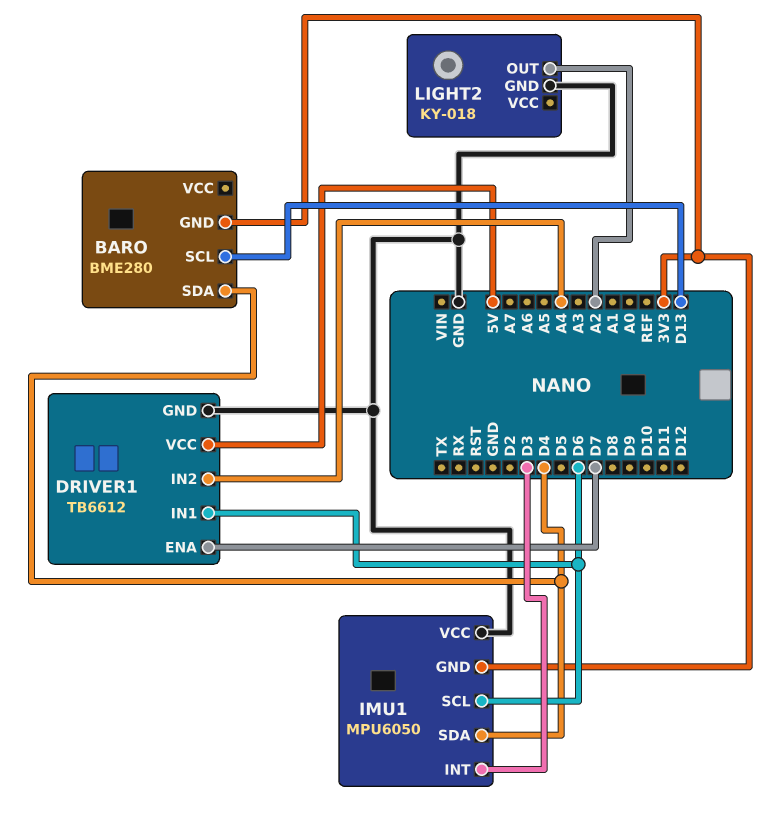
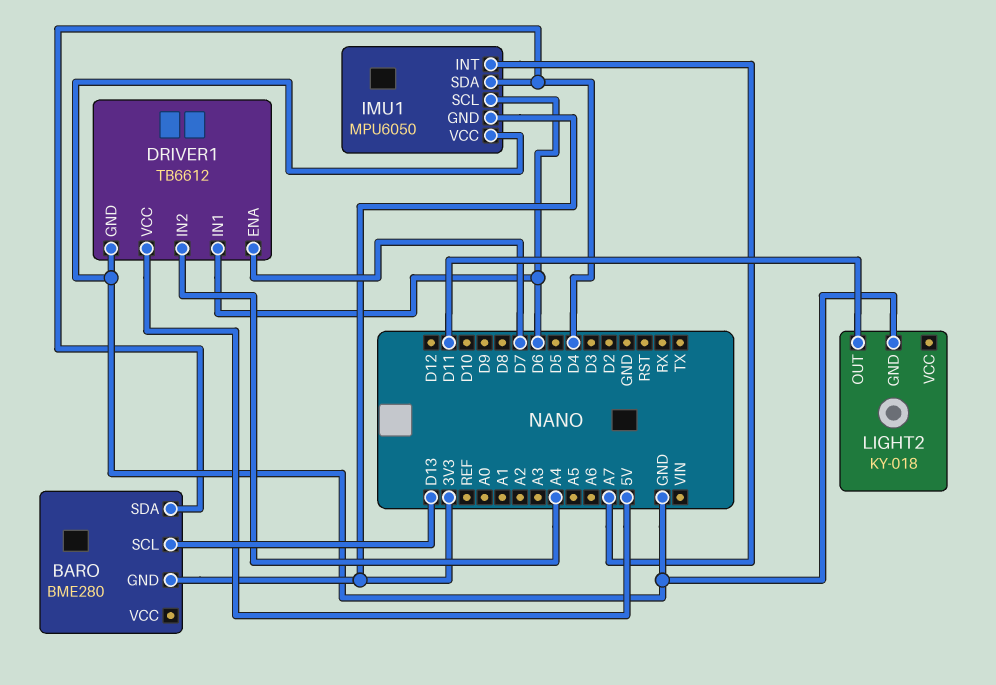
IMU1 pin INT: D3 -> A7
LIGHT2 pin OUT: A2 -> D11

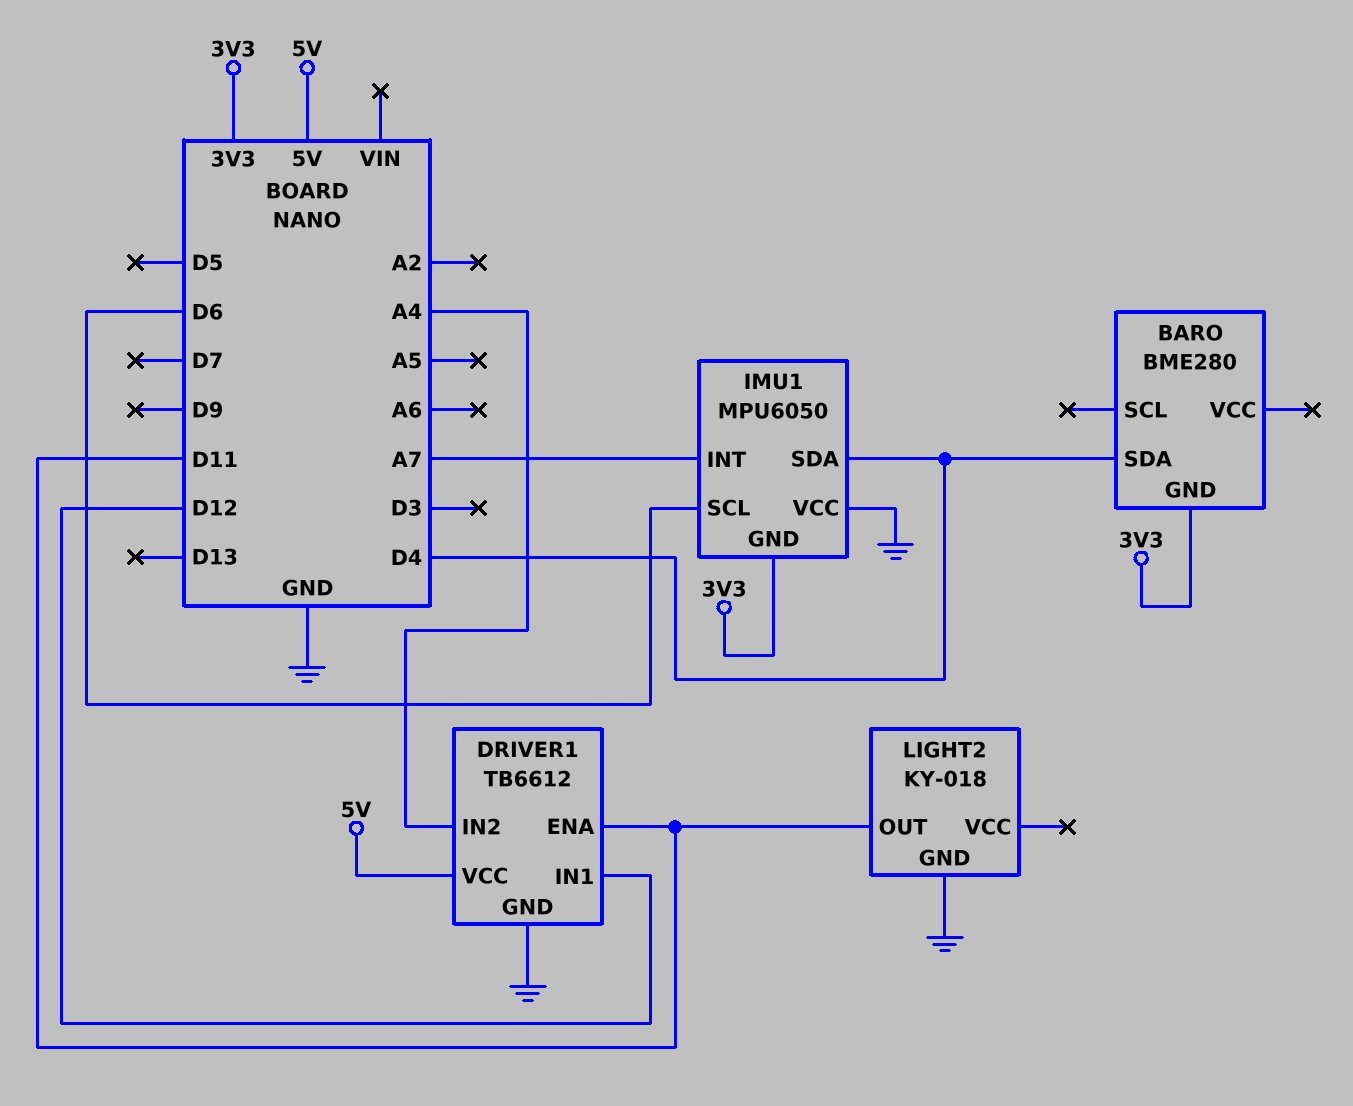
BARO pin SCL: D13 -> none
DRIVER1 pin ENA: D7 -> D11
DRIVER1 pin IN1: D6 -> D12

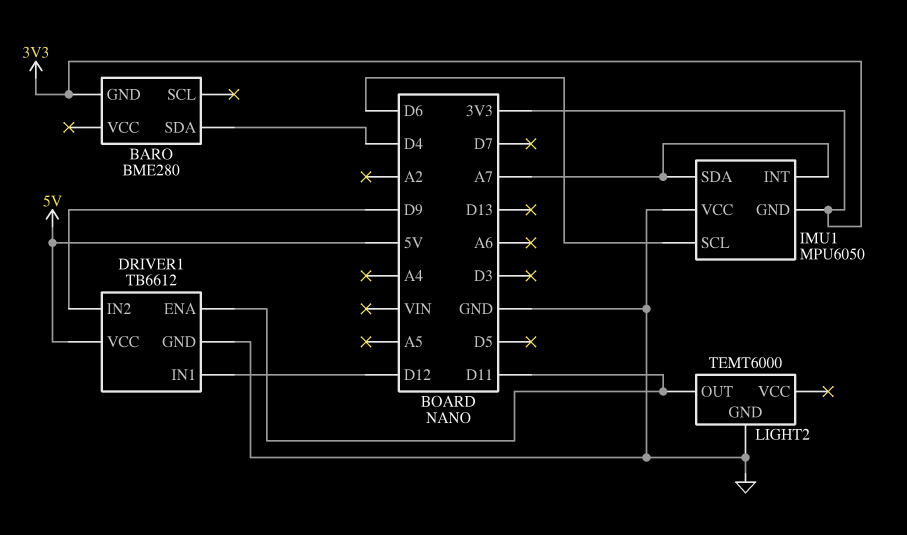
DRIVER1 pin IN2: A4 -> D9
IMU1 pin SDA: D4 -> A7
LIGHT2: KY-018 -> TEMT6000

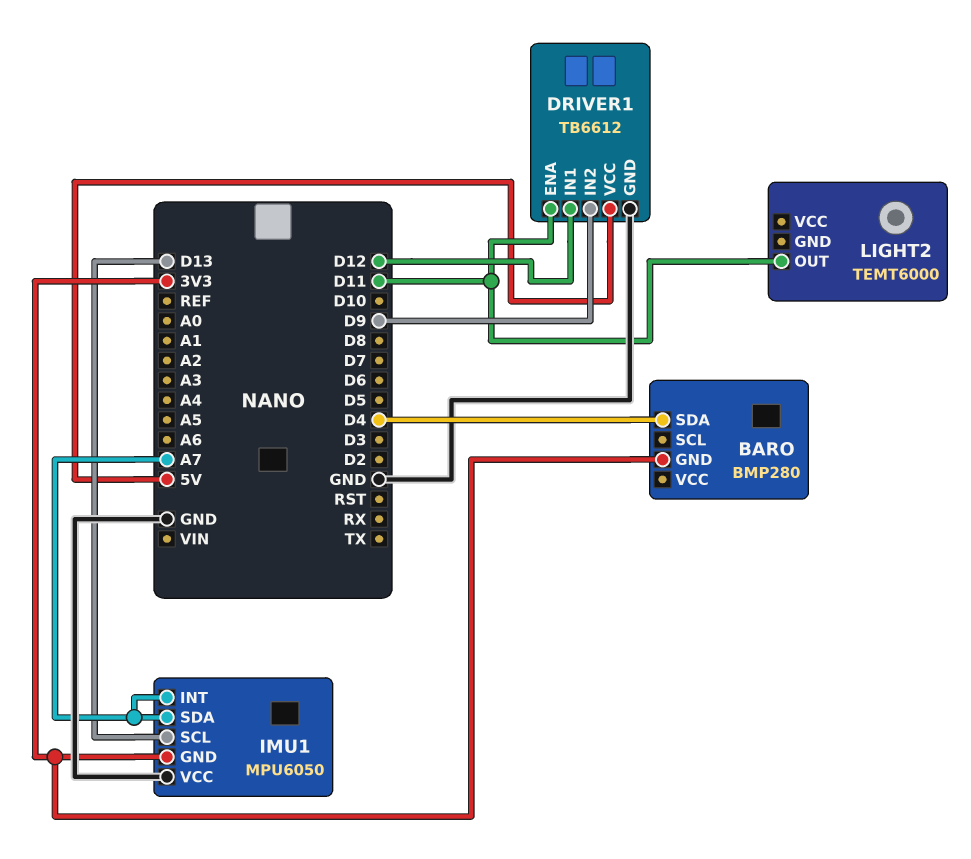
BARO: BME280 -> BMP280
IMU1 pin SCL: D6 -> D13
LIGHT2 pin GND: GND -> none

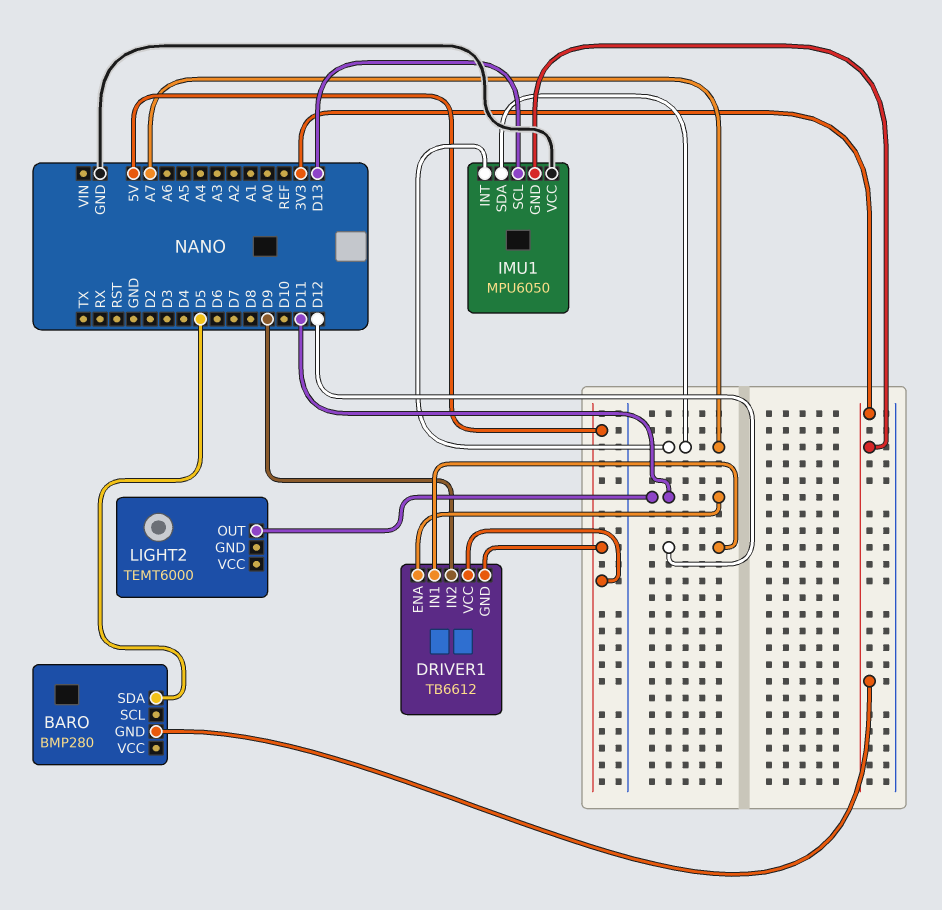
BARO pin SDA: D4 -> D5
DRIVER1 pin GND: GND -> 5V

